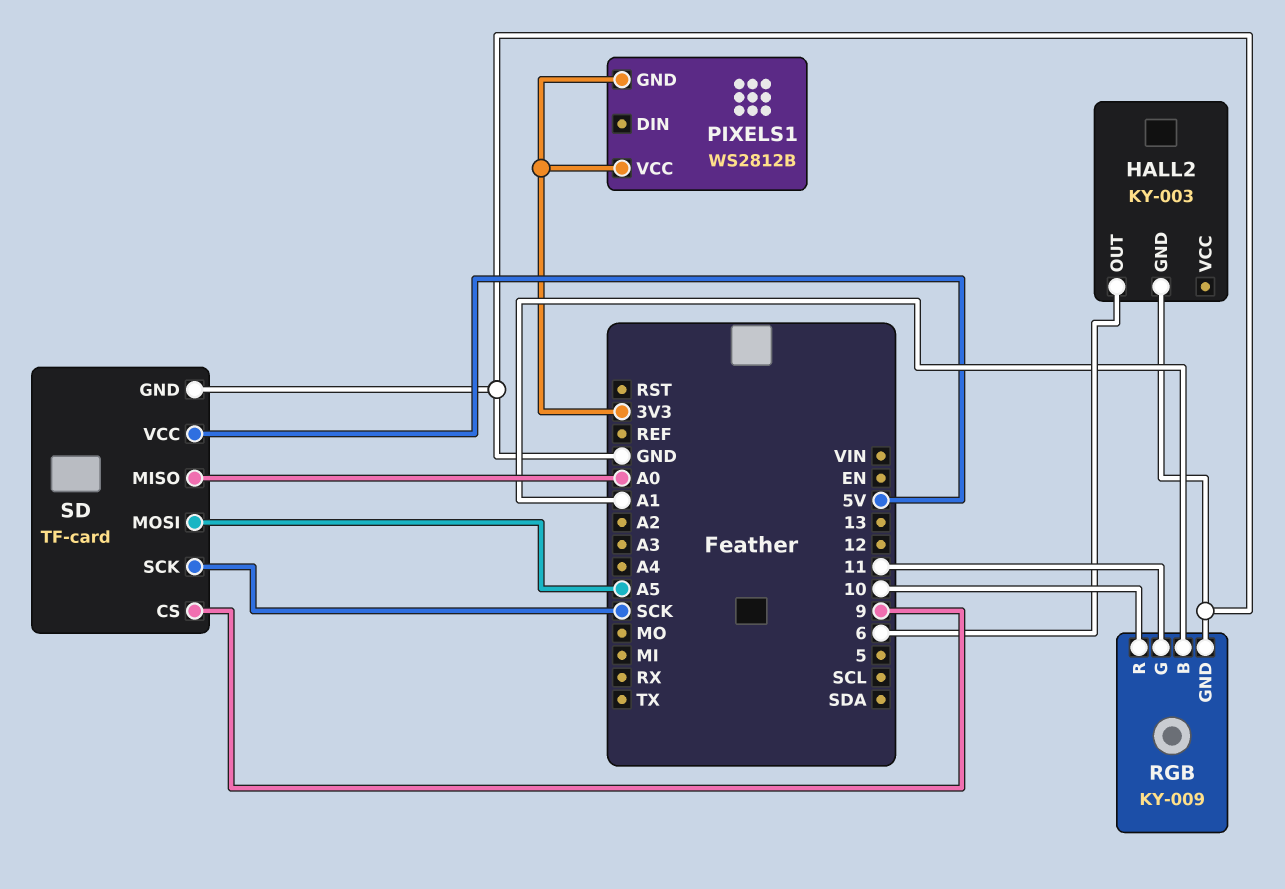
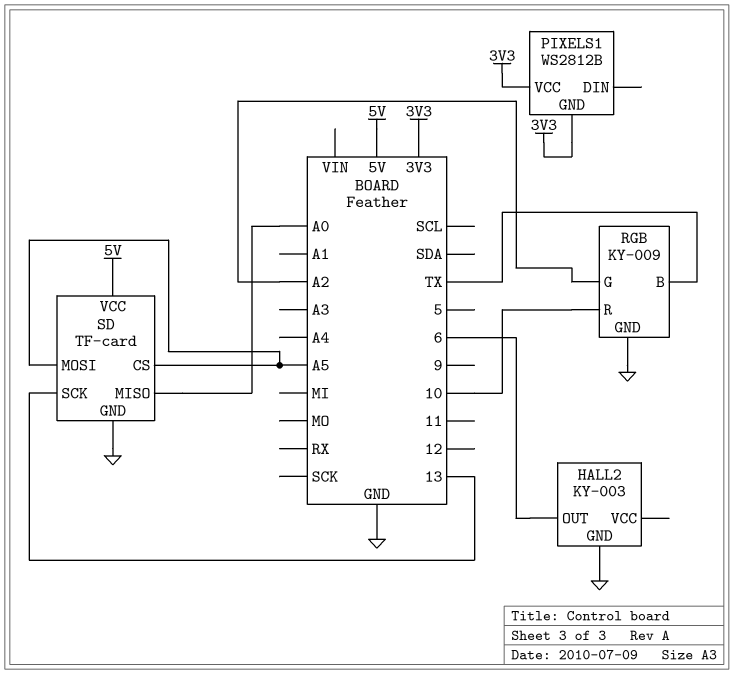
RGB pin B: A1 -> TX
RGB pin G: 11 -> A2
SD pin CS: 9 -> A5
SD pin SCK: SCK -> 13

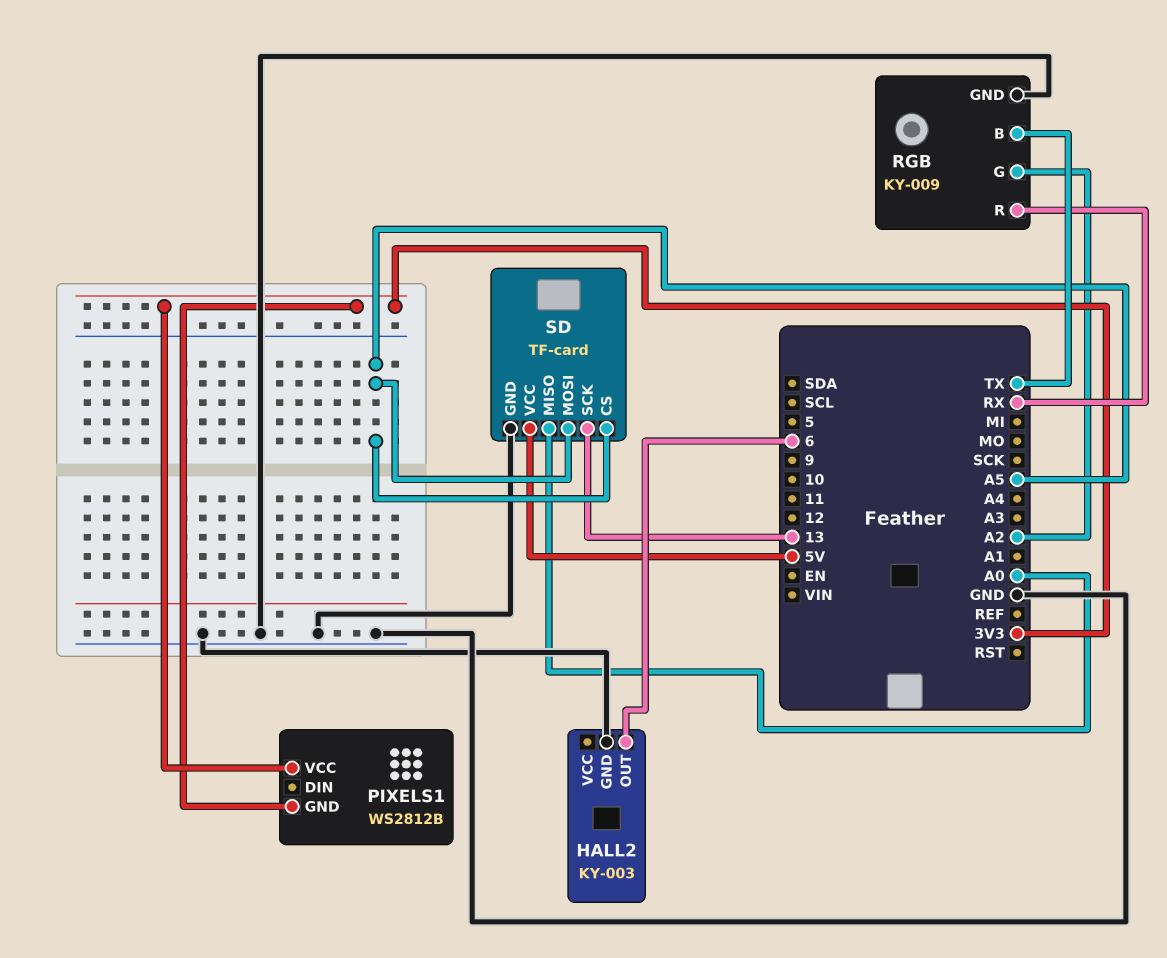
RGB pin R: 10 -> RX

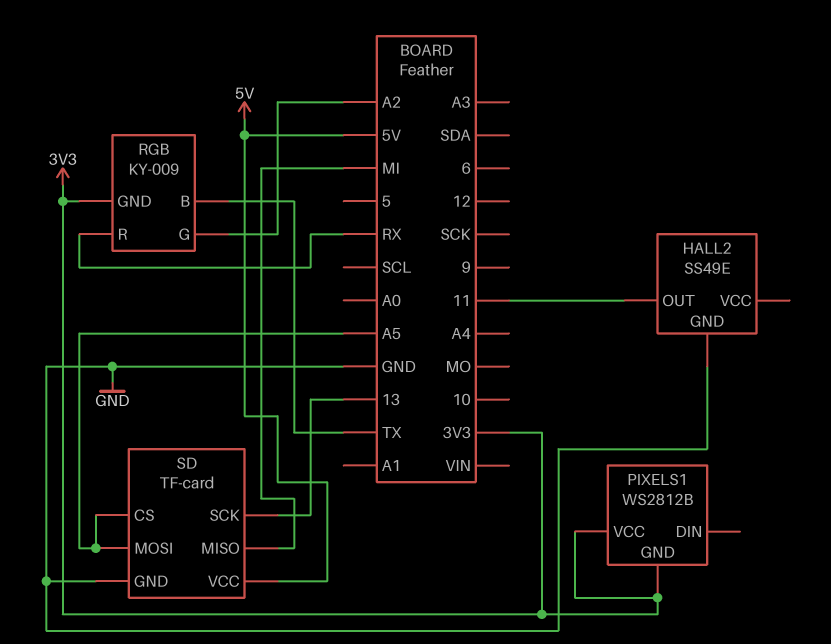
HALL2: KY-003 -> SS49E
HALL2 pin OUT: 6 -> 11
RGB pin GND: GND -> 3V3
SD pin MISO: A0 -> MI

